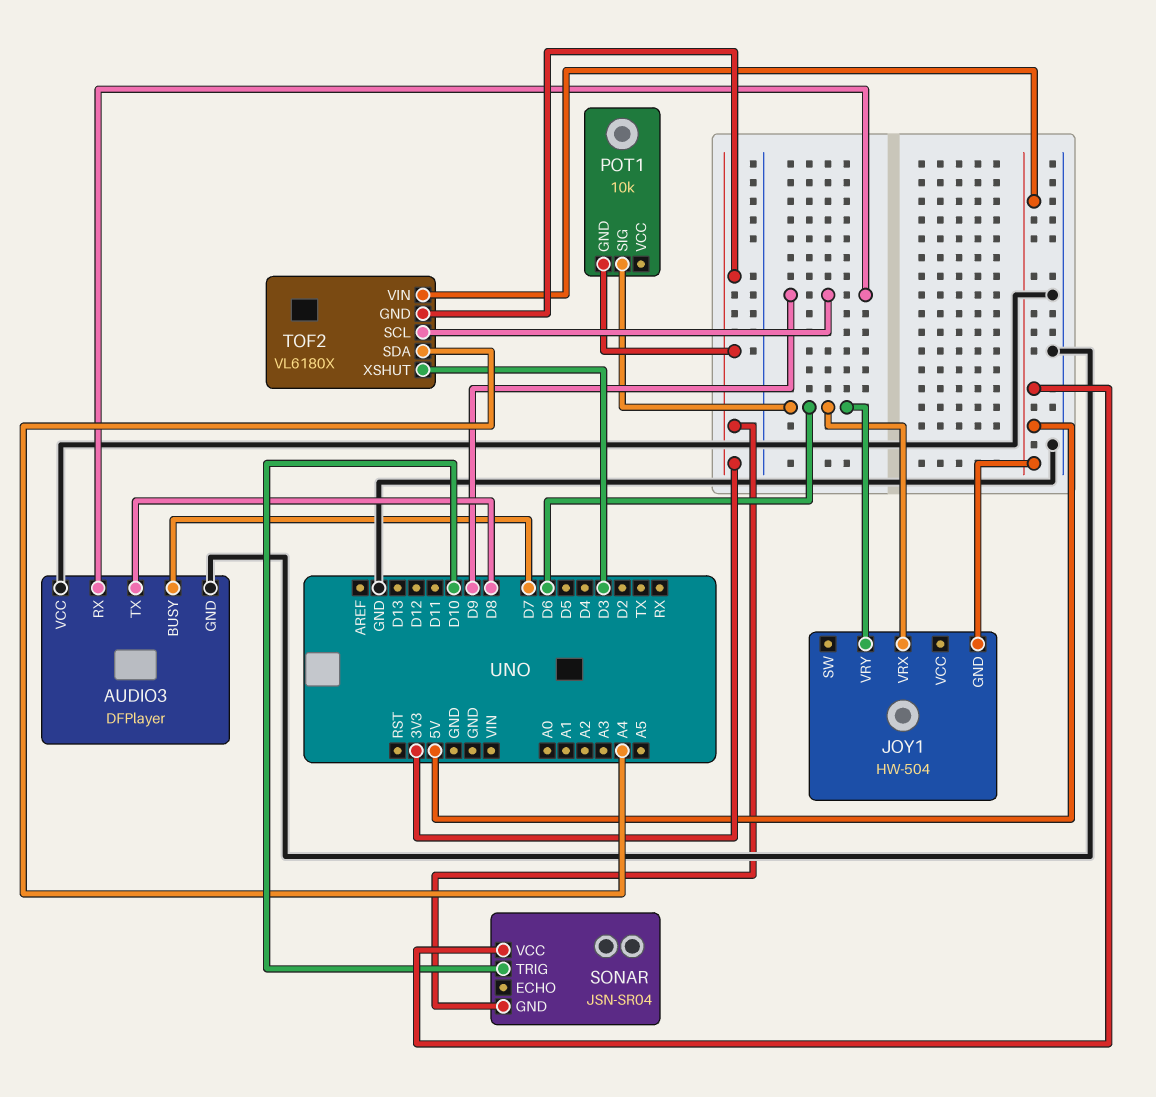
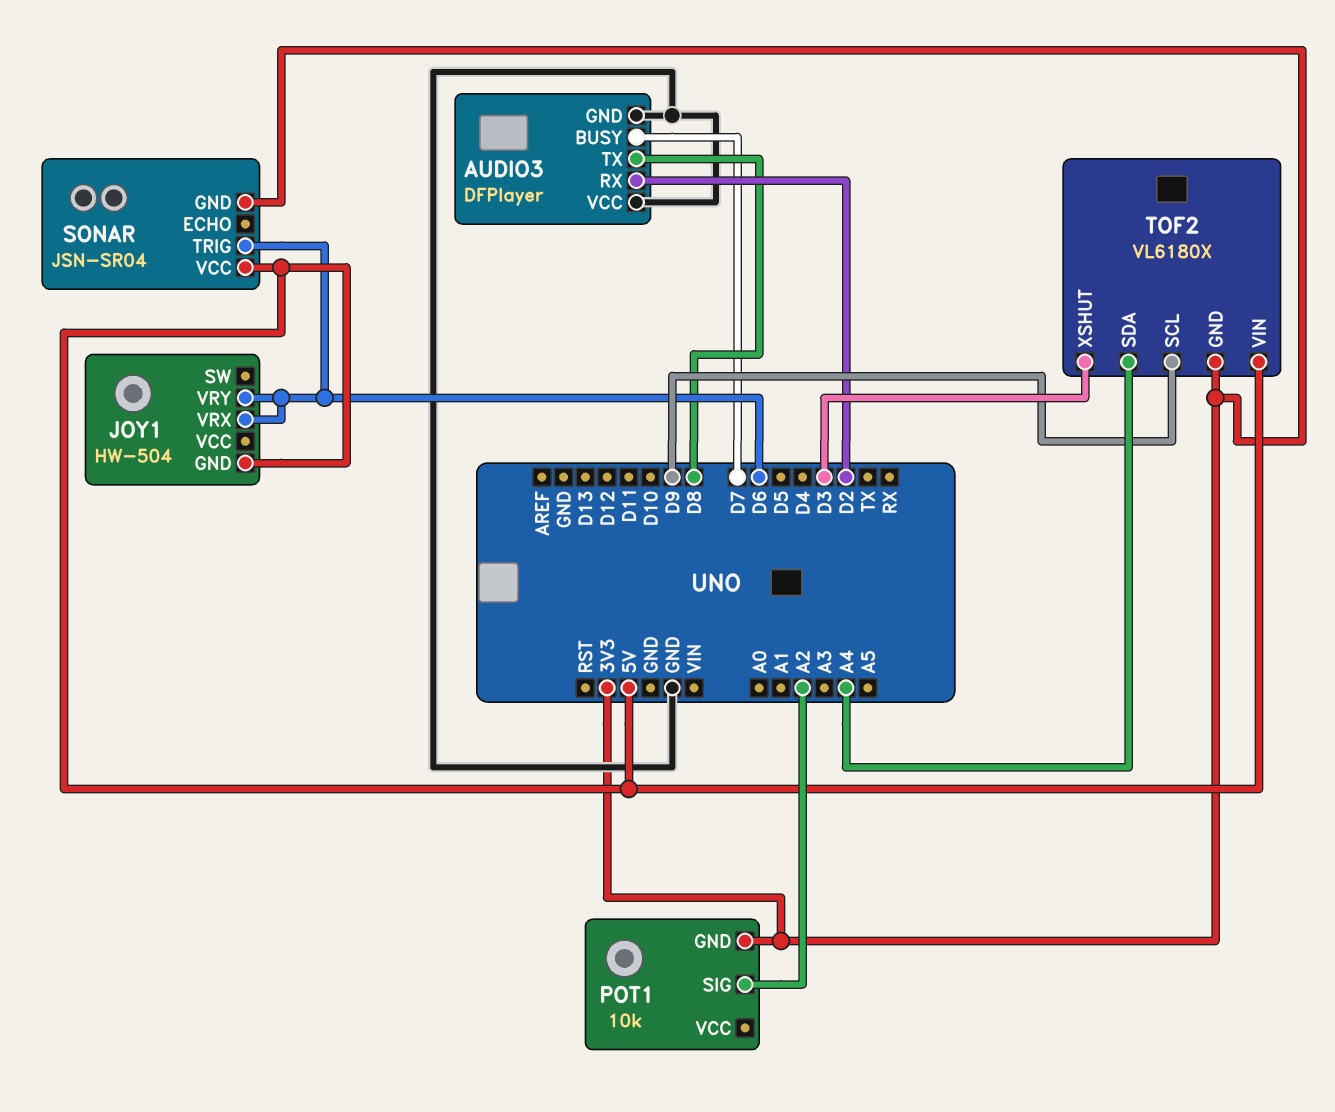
AUDIO3 pin RX: D9 -> D2
POT1 pin SIG: D6 -> A2
SONAR pin TRIG: D10 -> D6

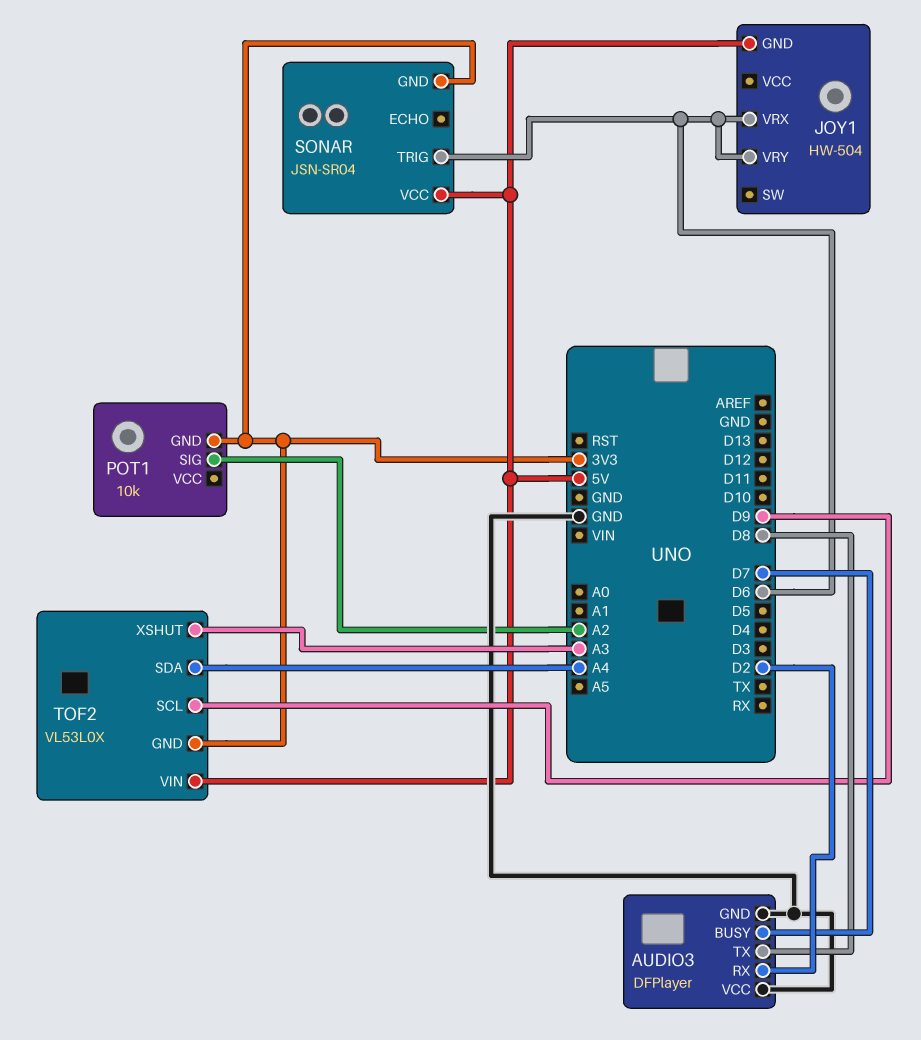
TOF2: VL6180X -> VL53L0X
TOF2 pin XSHUT: D3 -> A3

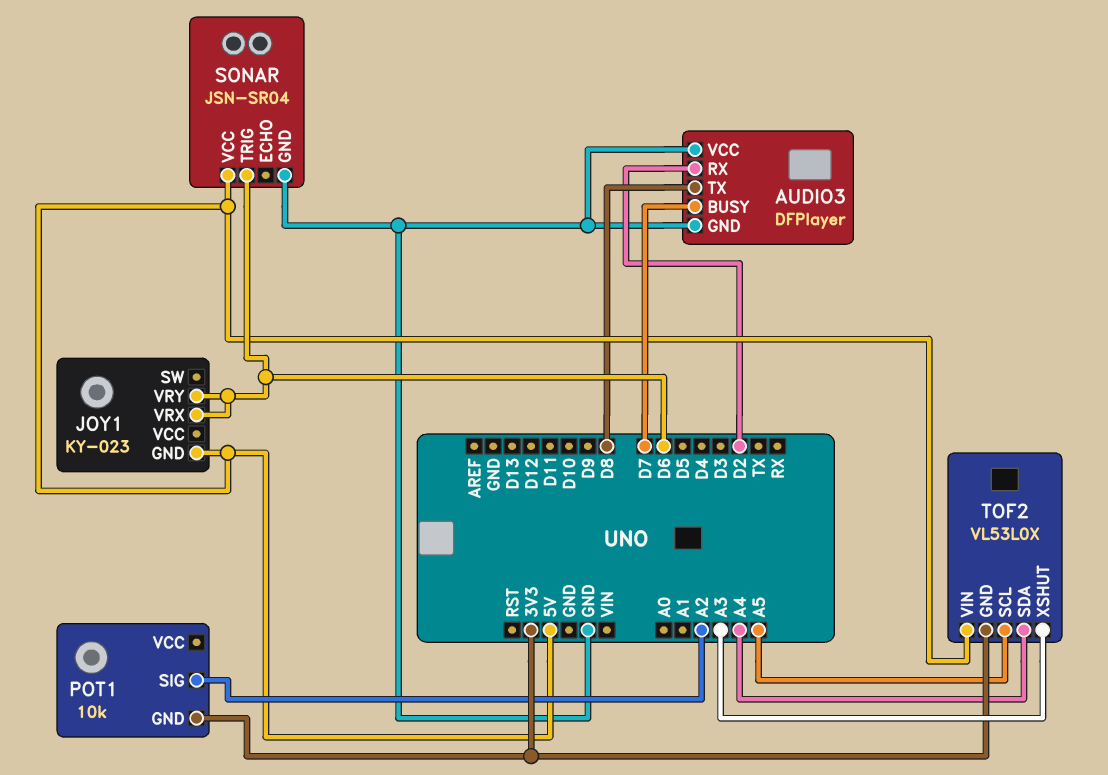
JOY1: HW-504 -> KY-023
SONAR pin GND: 3V3 -> GND
TOF2 pin SCL: D9 -> A5

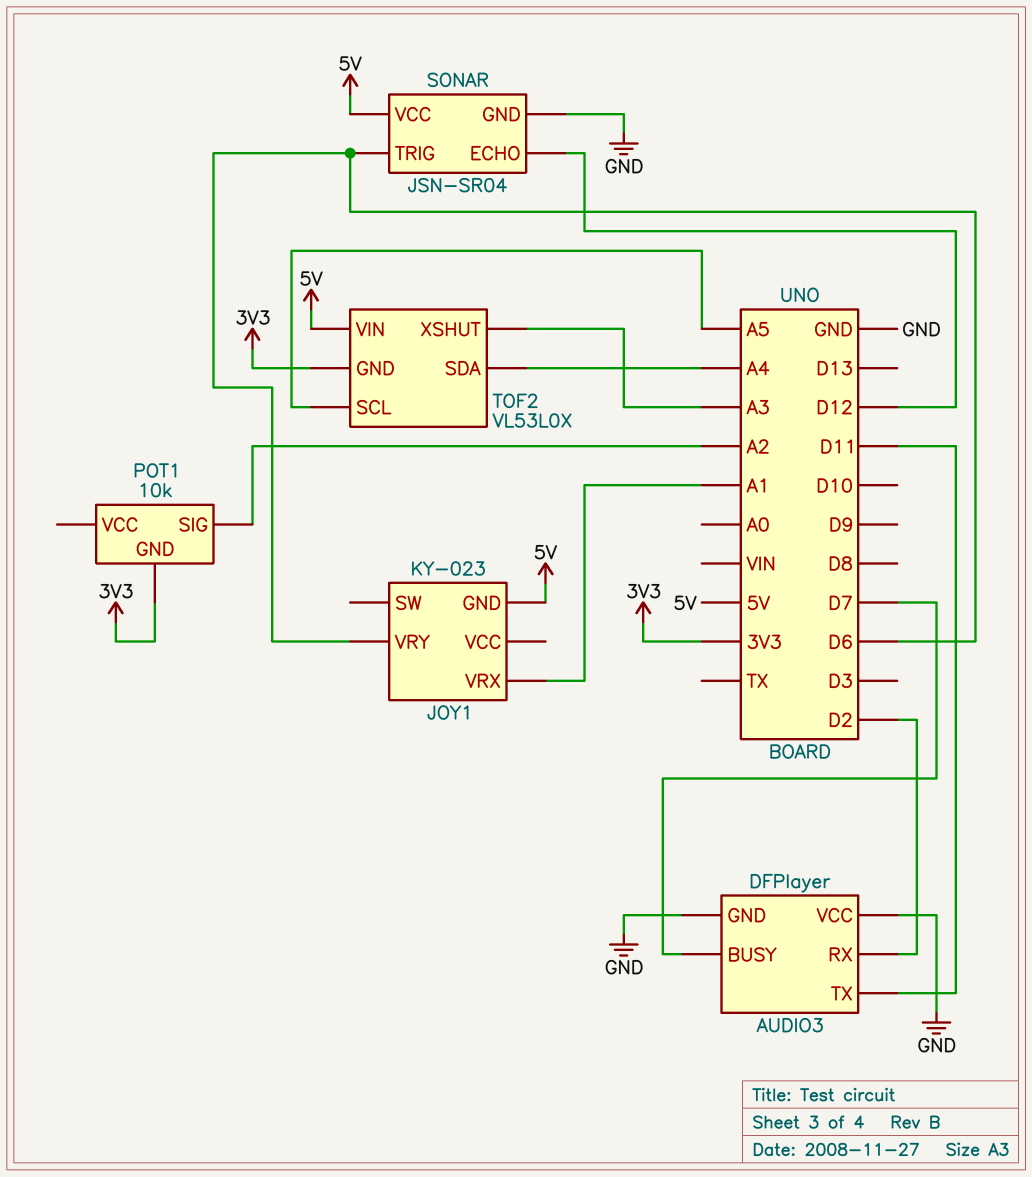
AUDIO3 pin TX: D8 -> D11
JOY1 pin VRX: D6 -> A1
SONAR pin ECHO: none -> D12

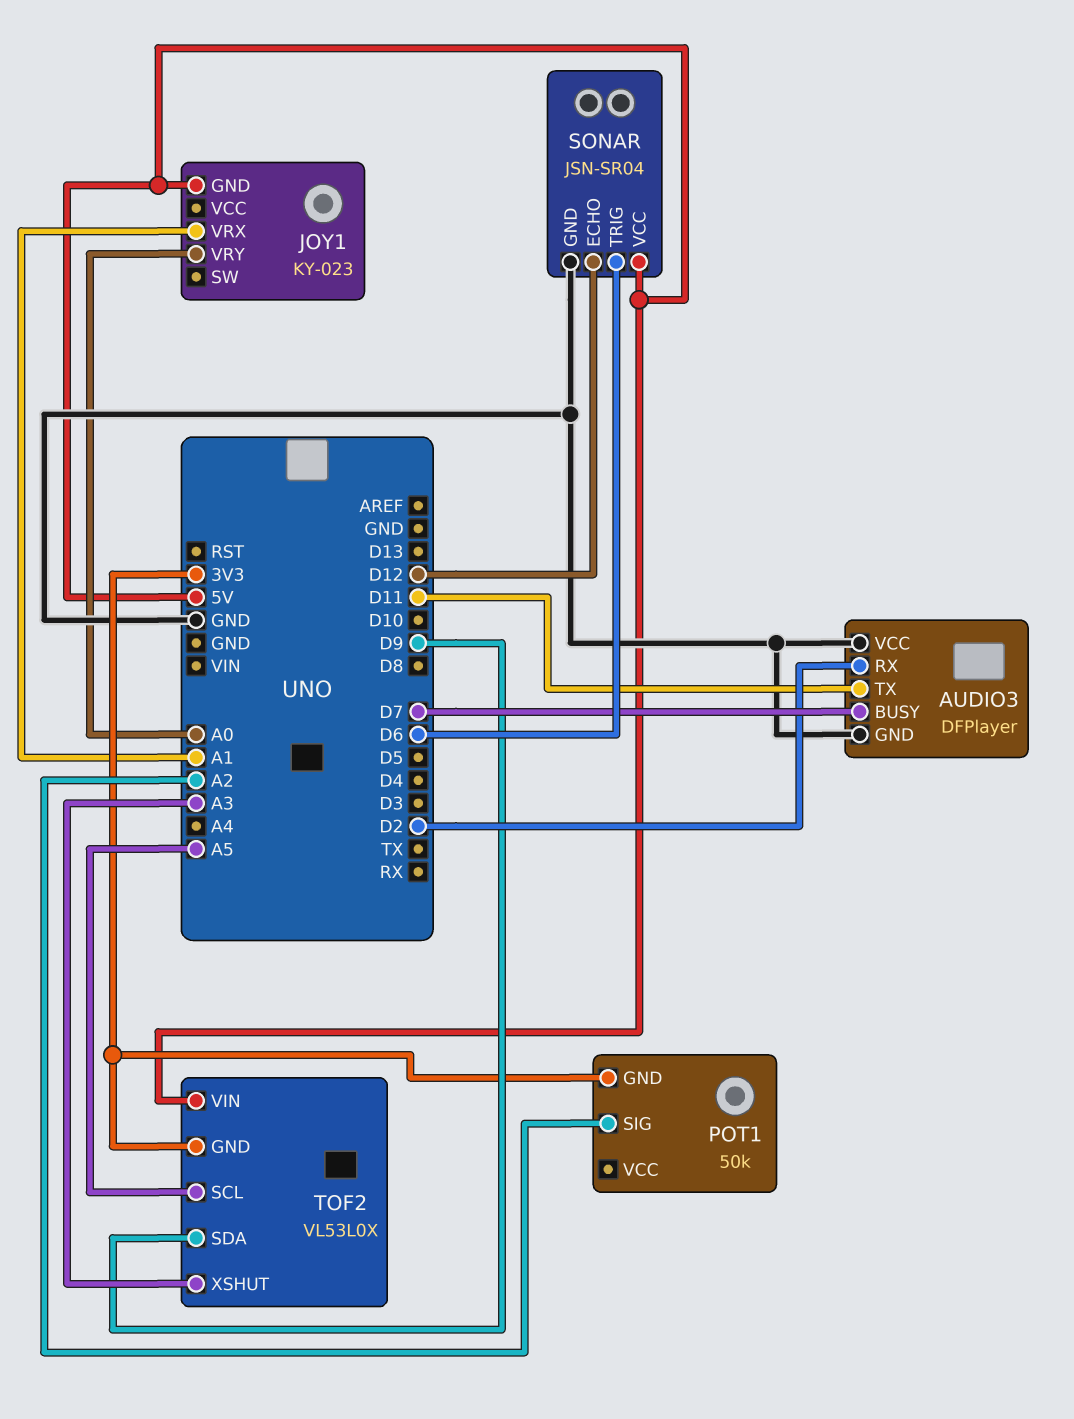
JOY1 pin VRY: D6 -> A0
POT1: 10k -> 50k
TOF2 pin SDA: A4 -> D9

